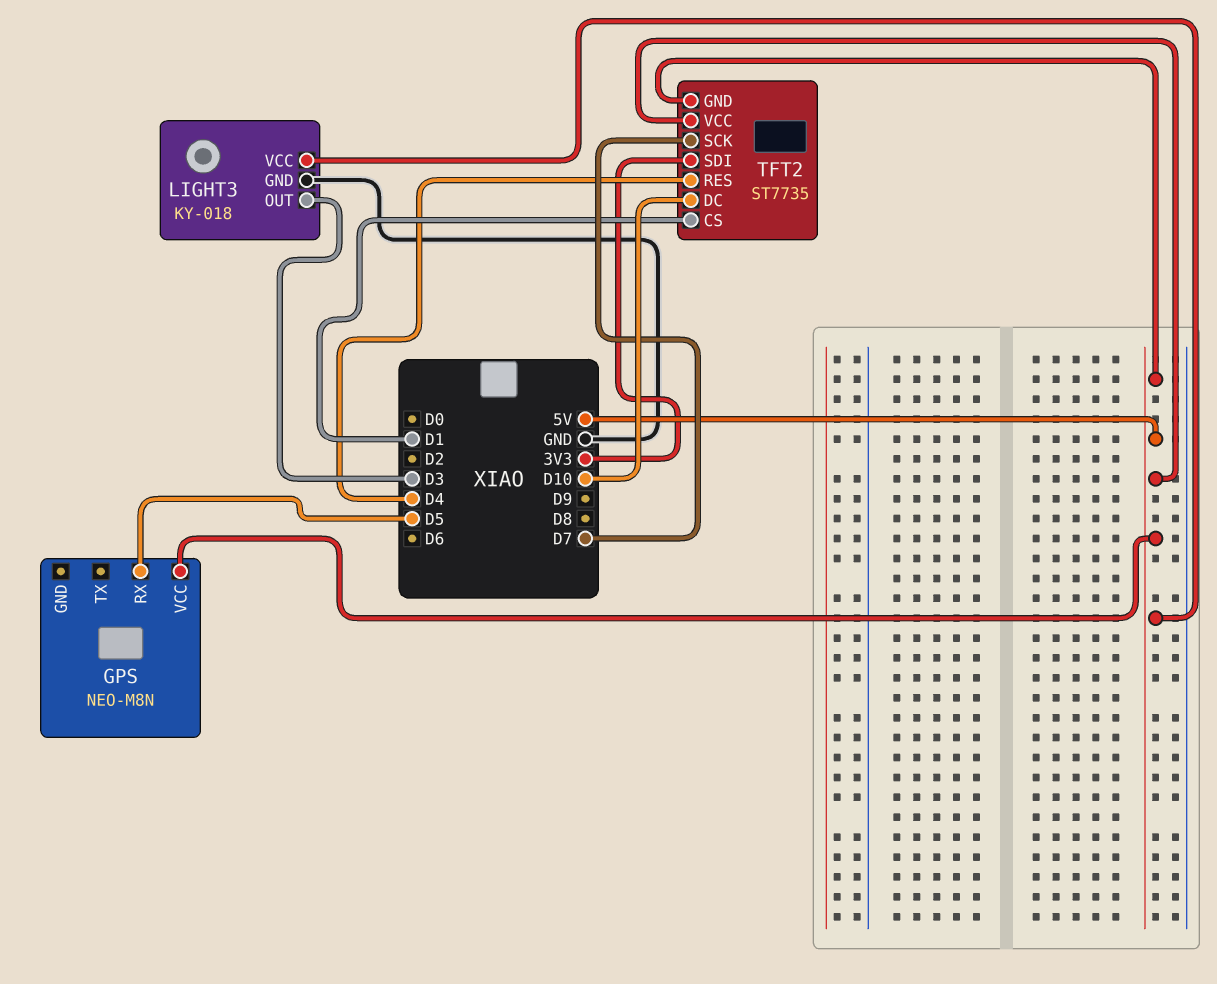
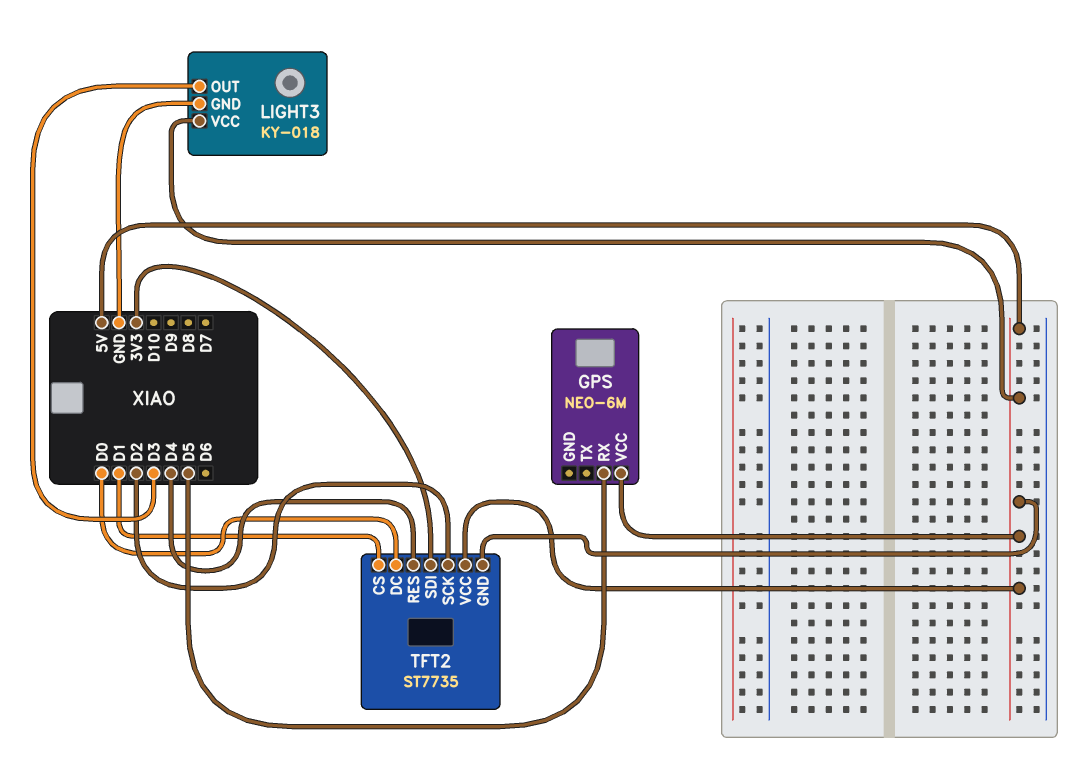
GPS: NEO-M8N -> NEO-6M
TFT2 pin DC: D10 -> D0
TFT2 pin SCK: D7 -> D2

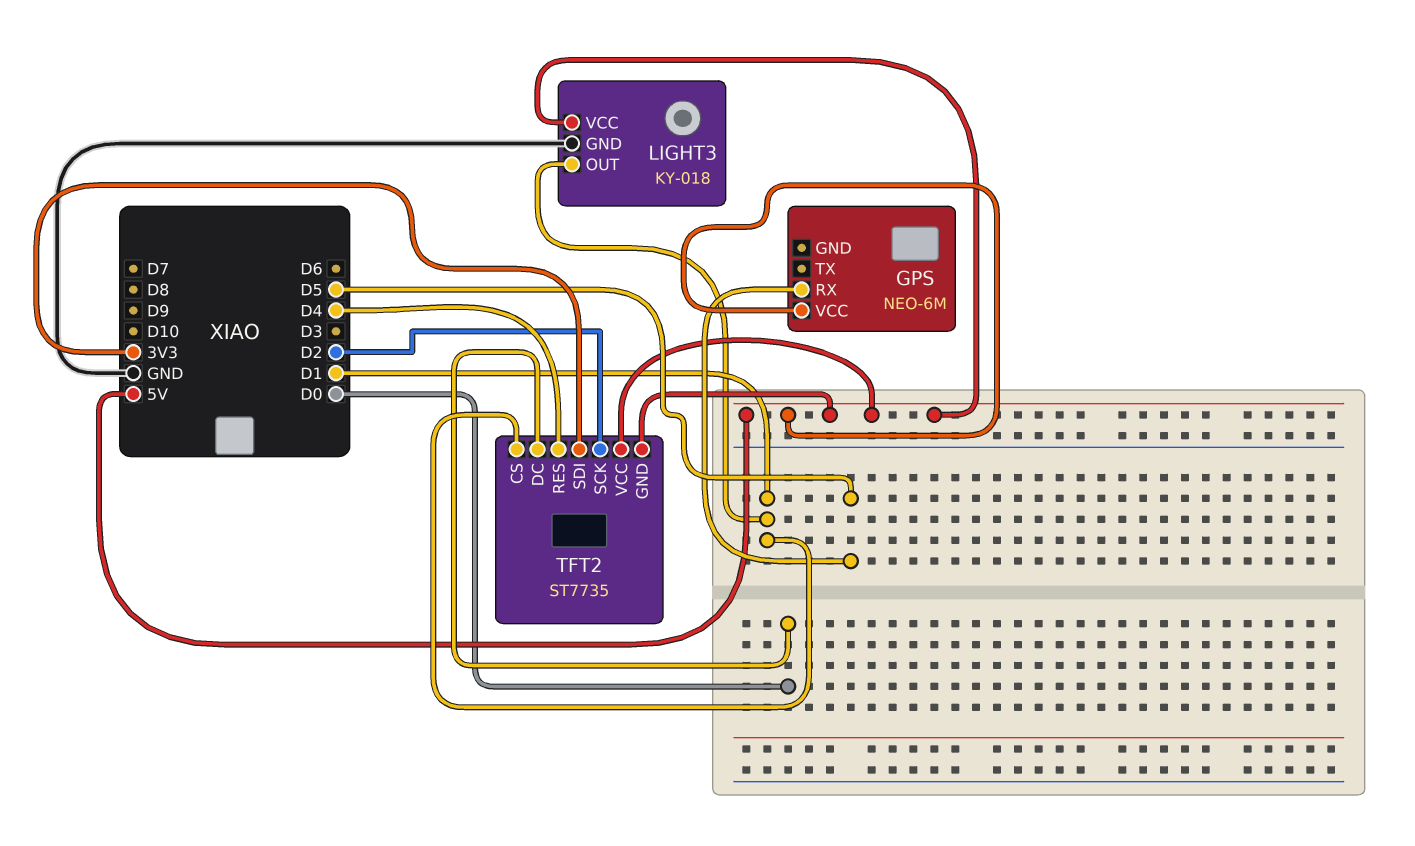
LIGHT3 pin OUT: D3 -> D1

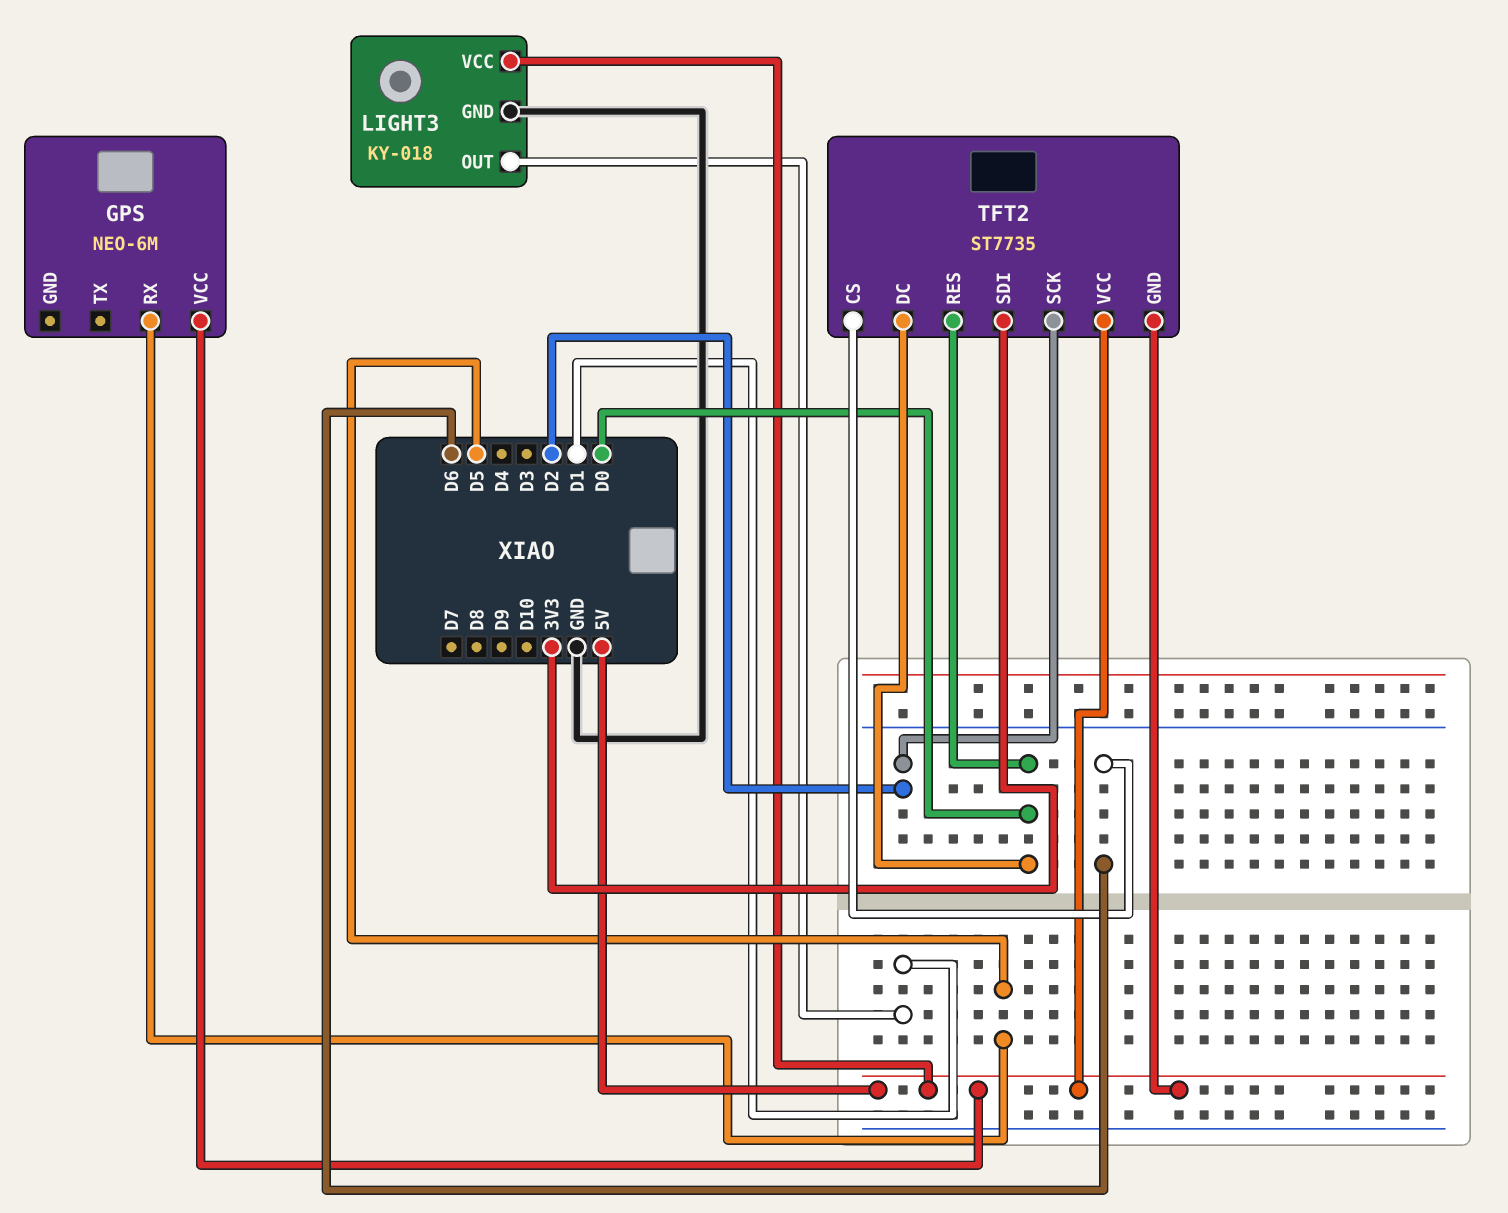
TFT2 pin CS: D1 -> D6
TFT2 pin RES: D4 -> D0

